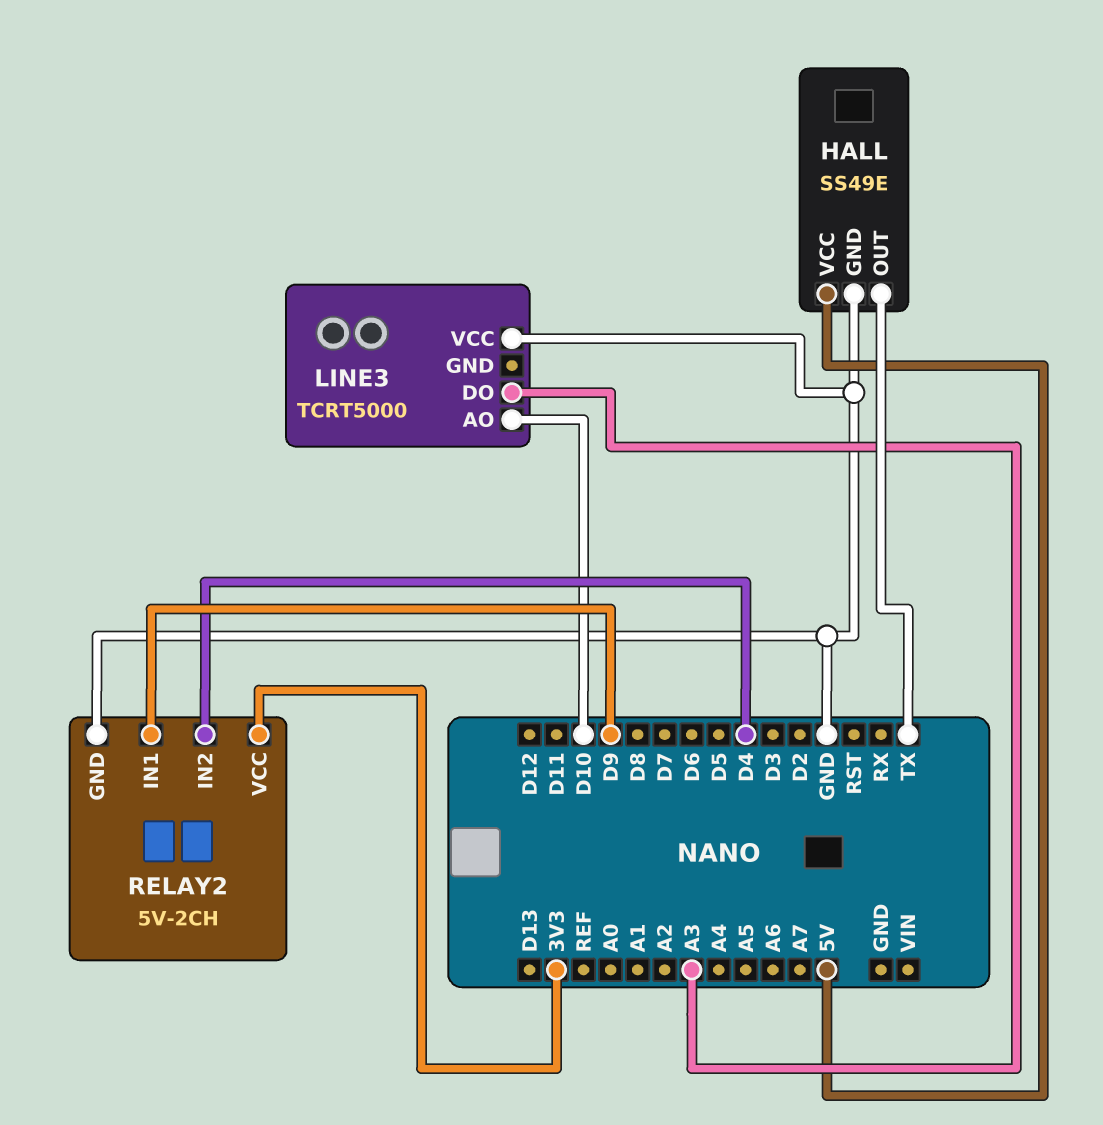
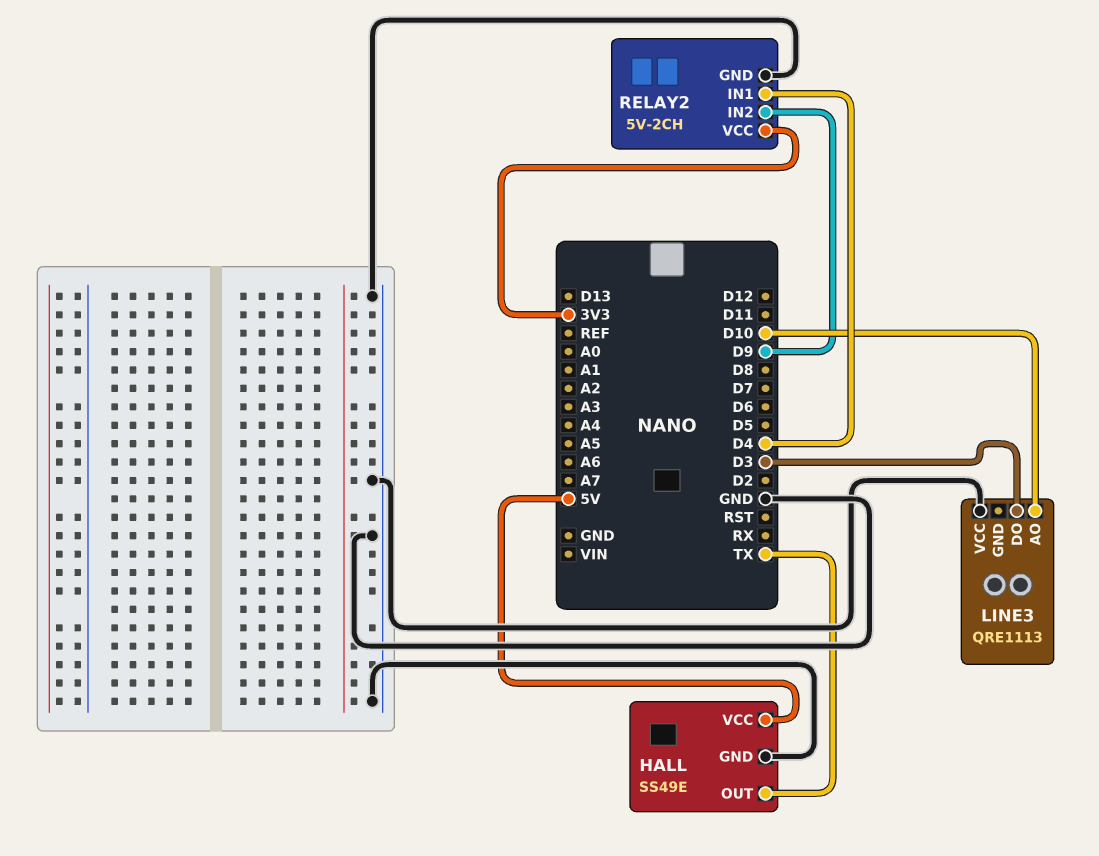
LINE3: TCRT5000 -> QRE1113
LINE3 pin DO: A3 -> D3
RELAY2 pin IN1: D9 -> D4
RELAY2 pin IN2: D4 -> D9

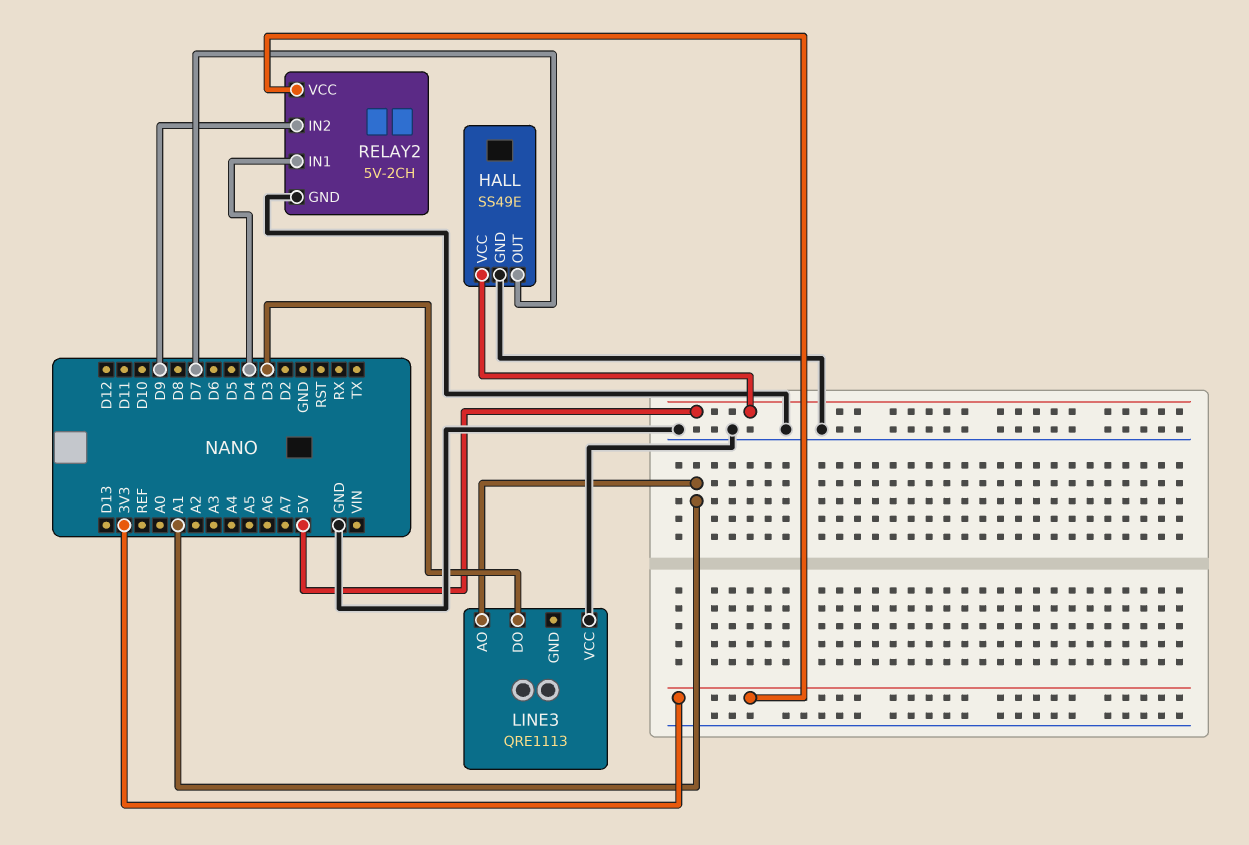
HALL pin OUT: TX -> D7
LINE3 pin AO: D10 -> A1

